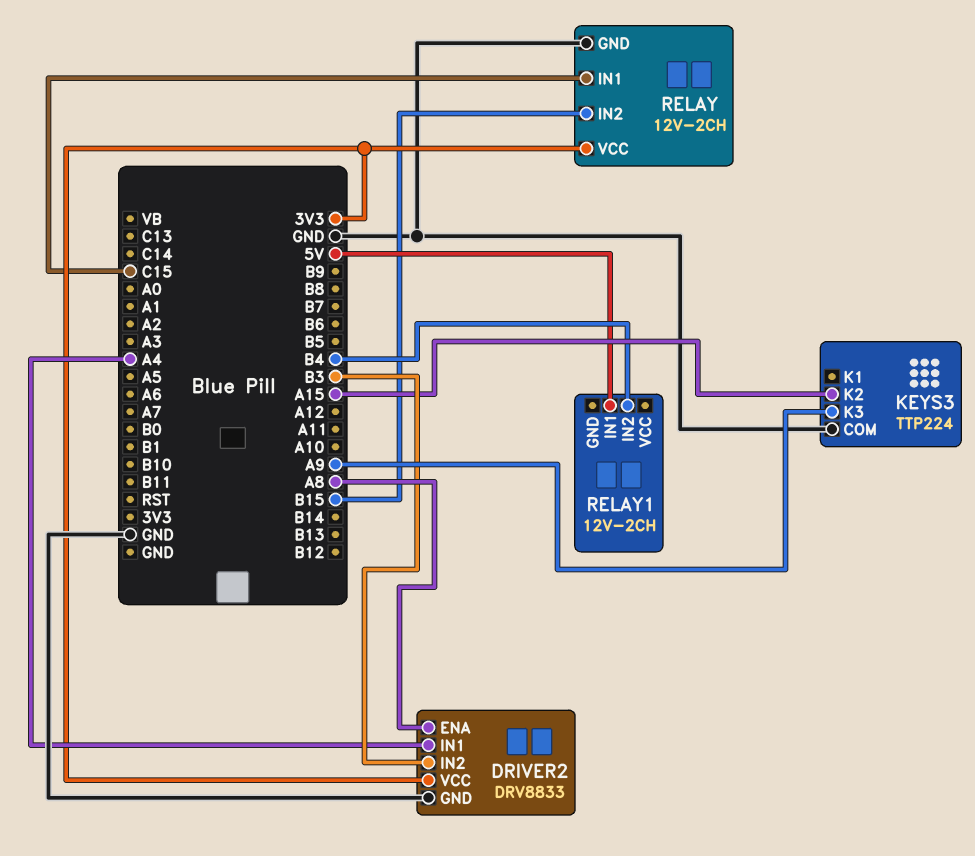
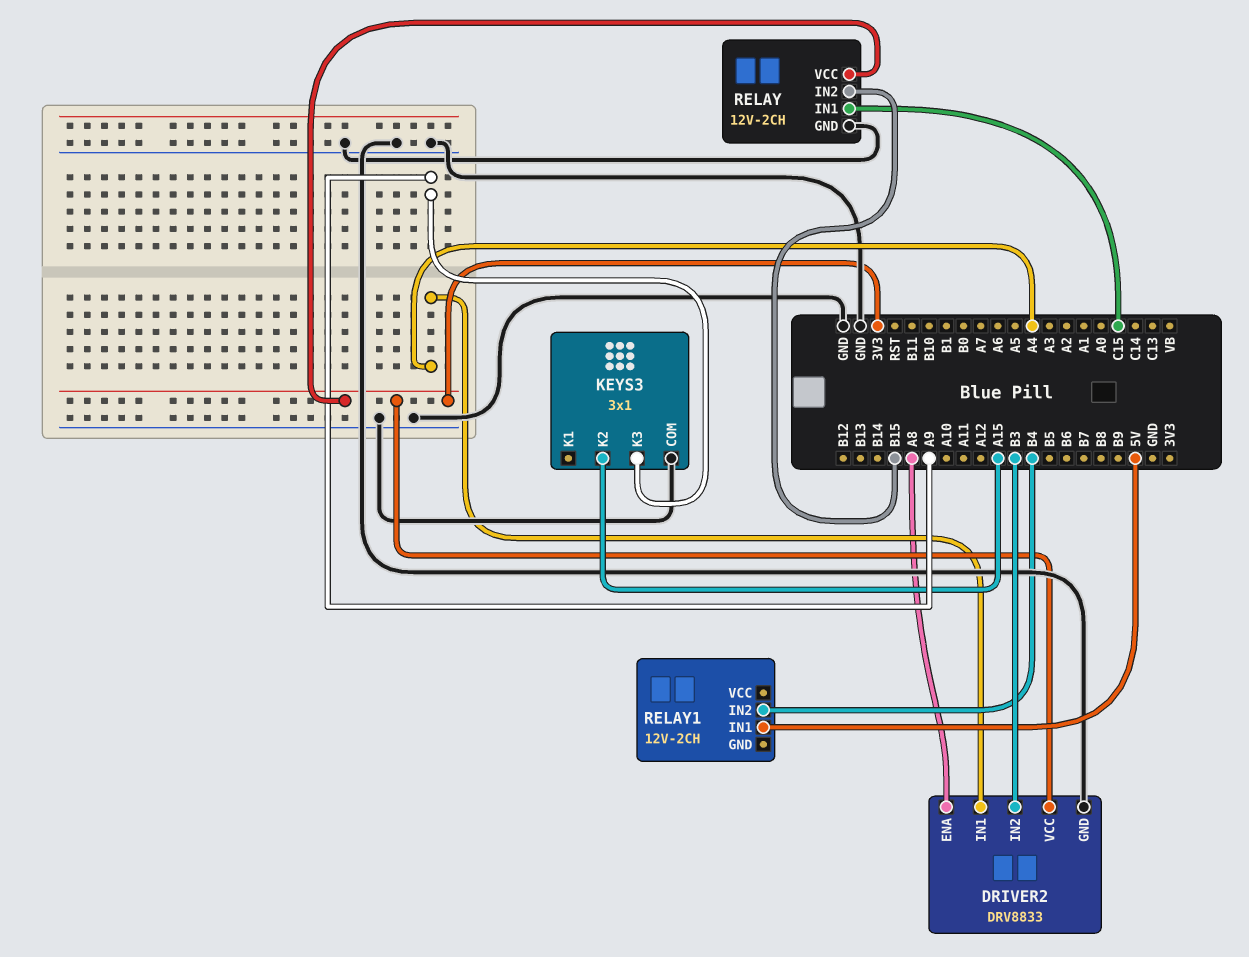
KEYS3: TTP224 -> 3x1

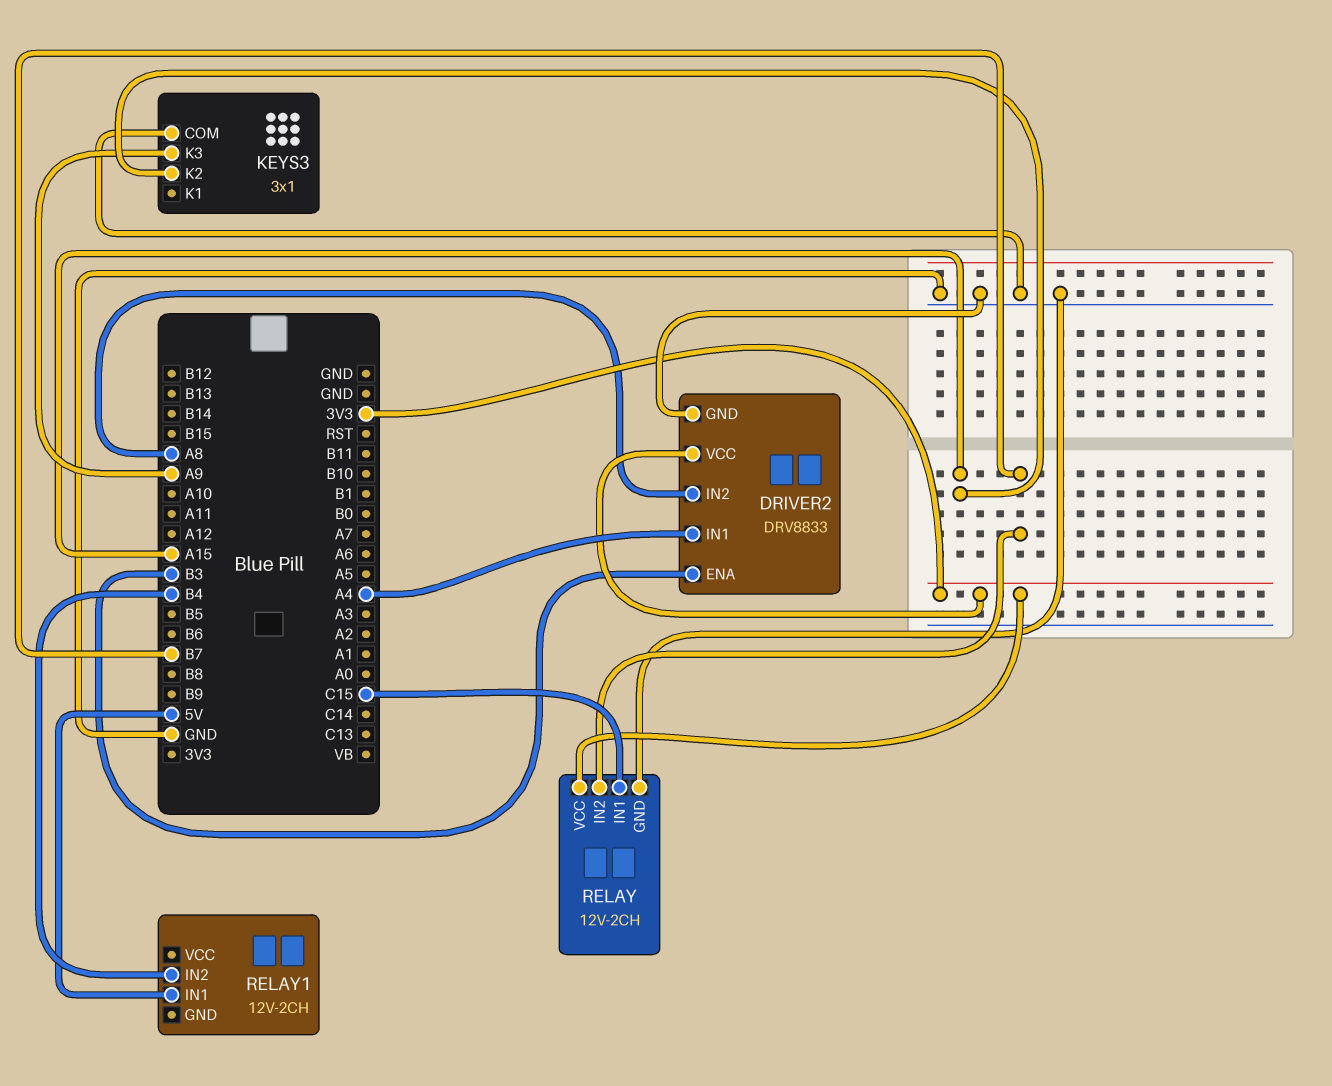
DRIVER2 pin ENA: A8 -> B3
DRIVER2 pin IN2: B3 -> A8
RELAY pin IN2: B15 -> B7

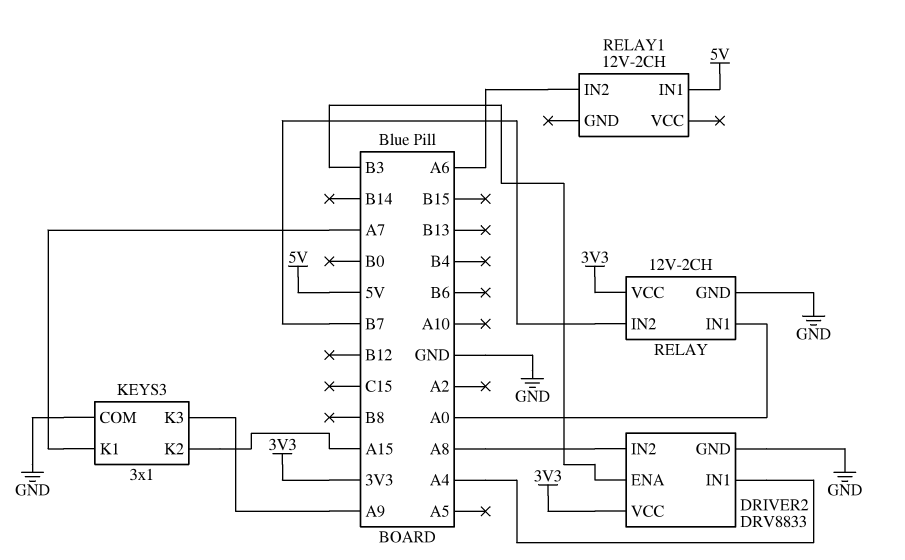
KEYS3 pin K1: none -> A7
RELAY pin IN1: C15 -> A0
RELAY1 pin IN2: B4 -> A6

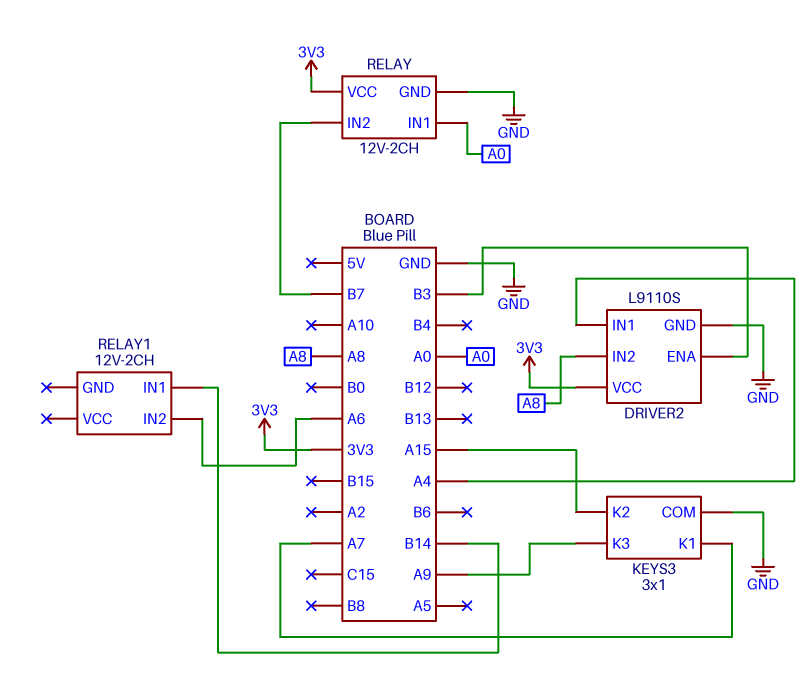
DRIVER2: DRV8833 -> L9110S
RELAY1 pin IN1: 5V -> B14

